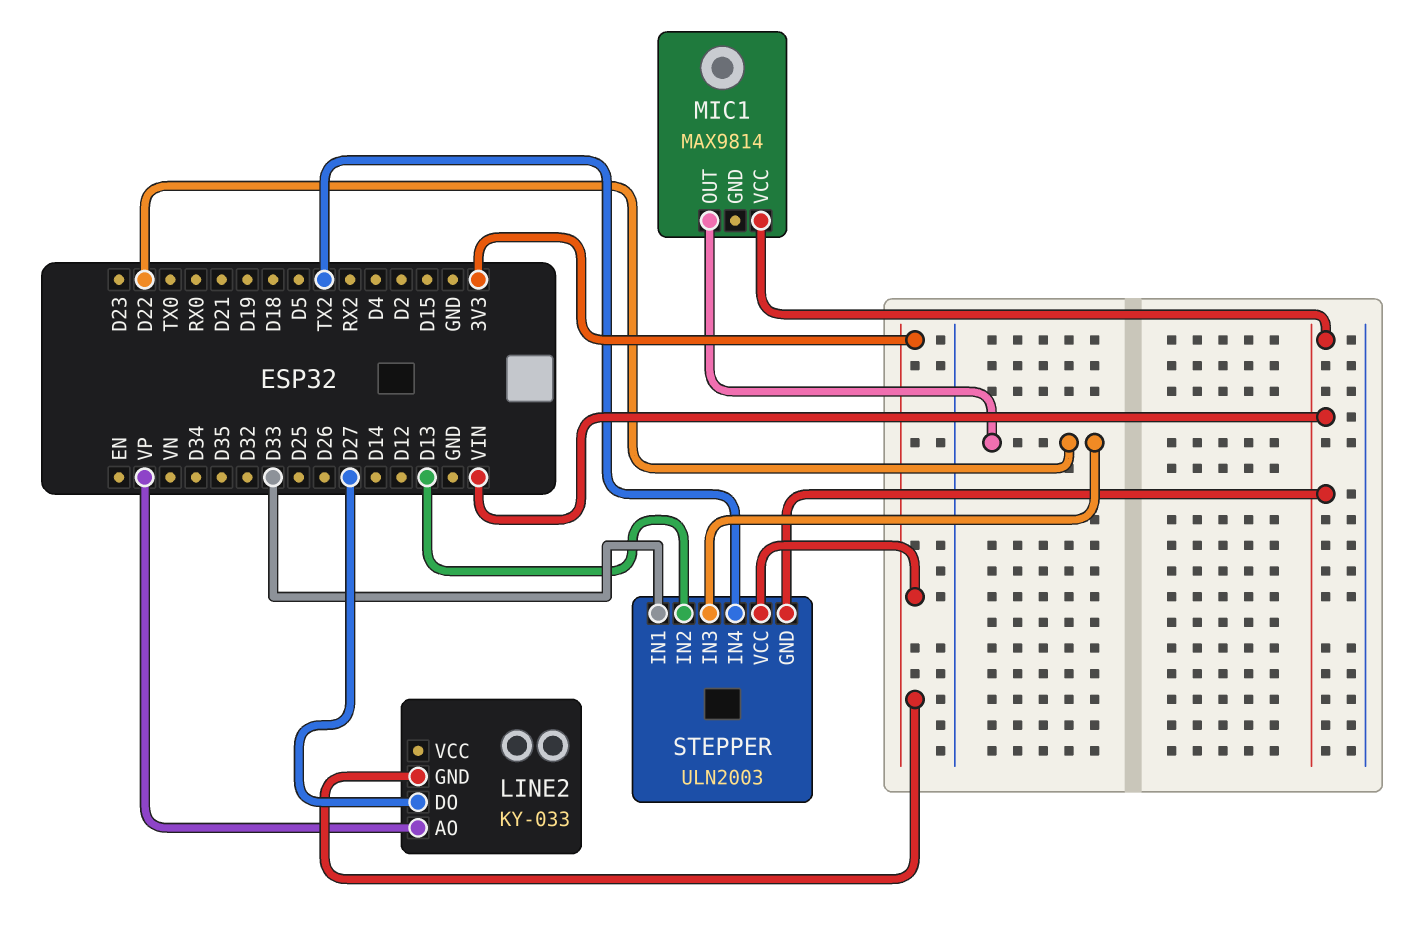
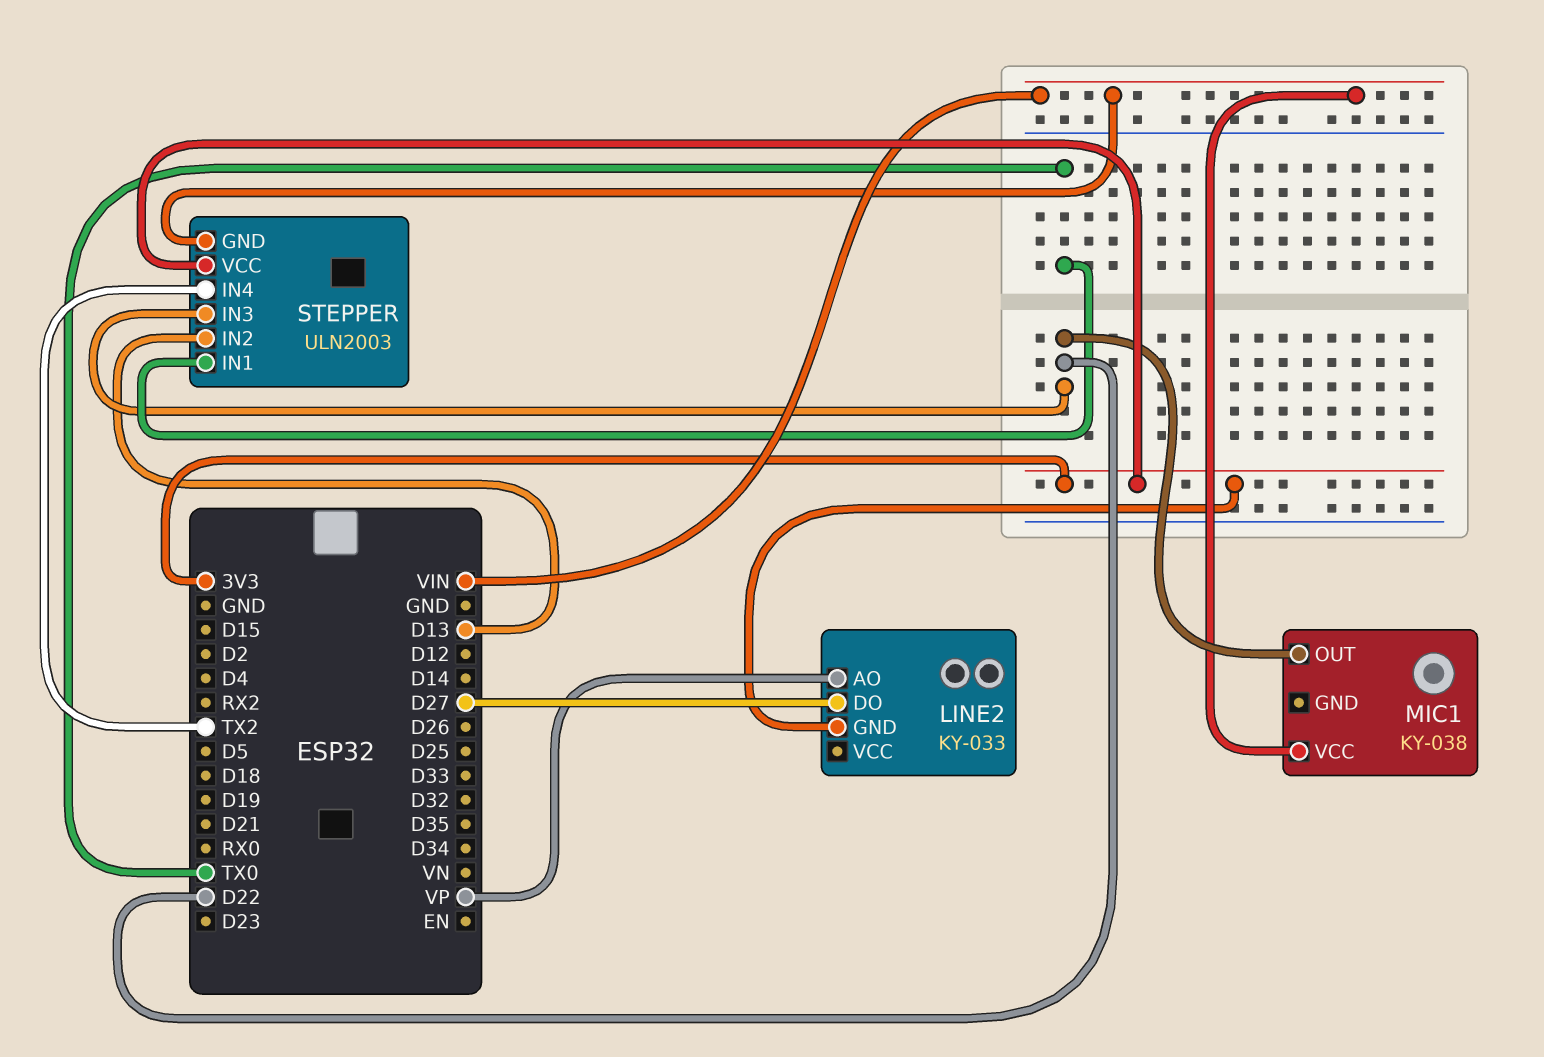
MIC1: MAX9814 -> KY-038
STEPPER pin IN1: D33 -> TX0

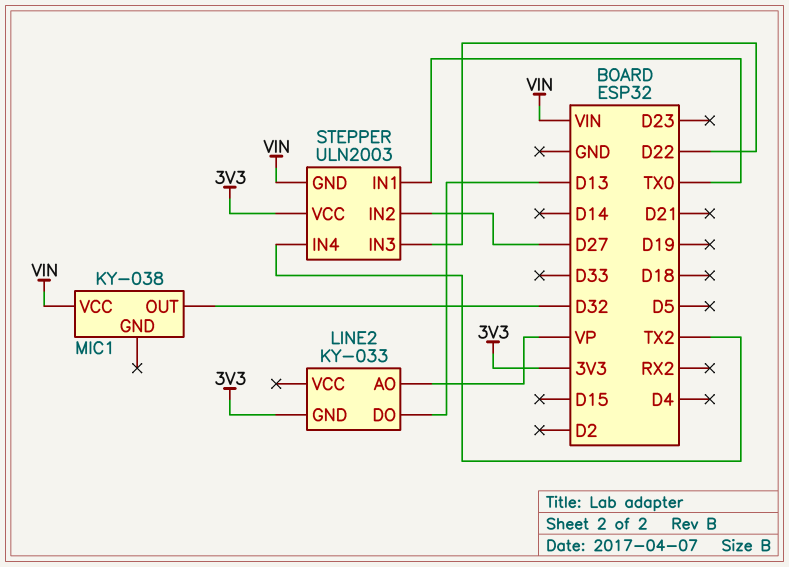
LINE2 pin DO: D27 -> D13
MIC1 pin OUT: D22 -> D32
STEPPER pin IN2: D13 -> D27

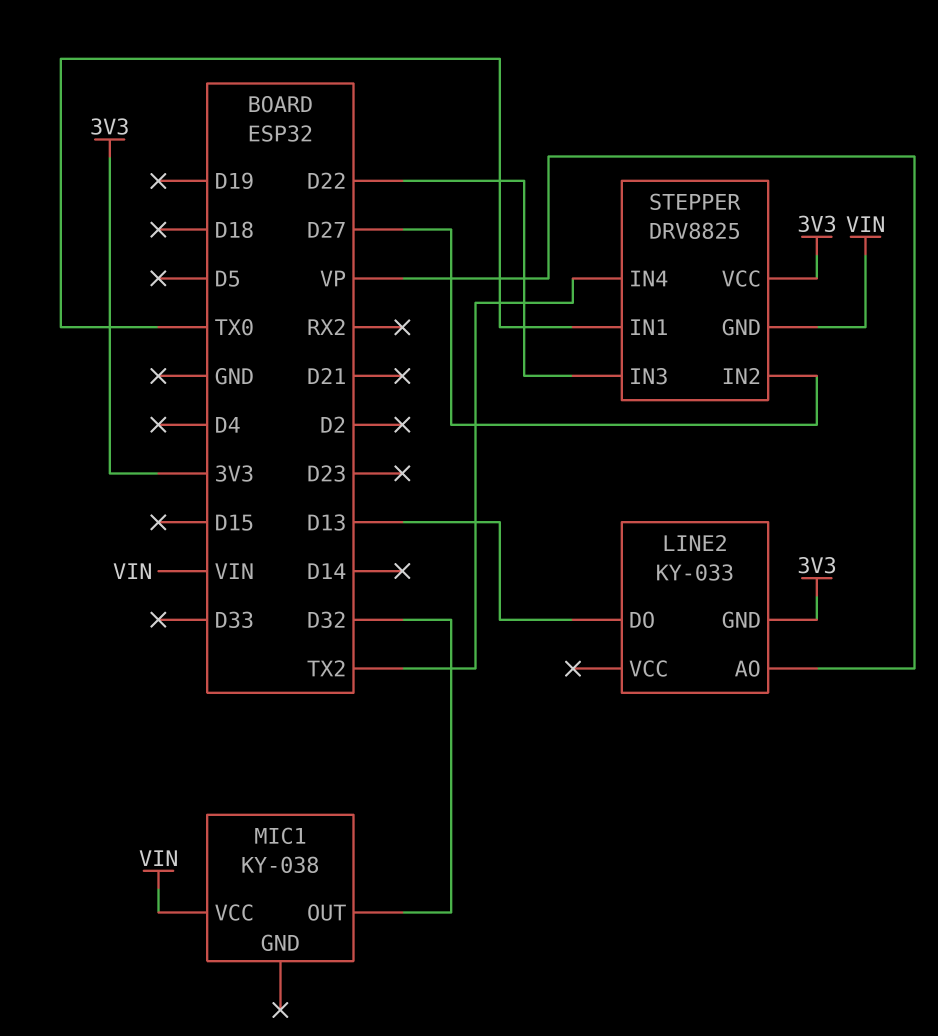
STEPPER: ULN2003 -> DRV8825

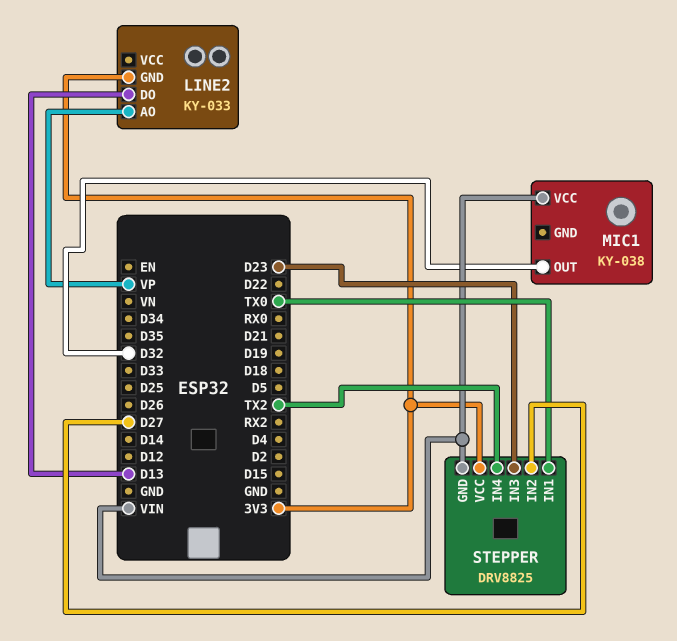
STEPPER pin IN3: D22 -> D23

